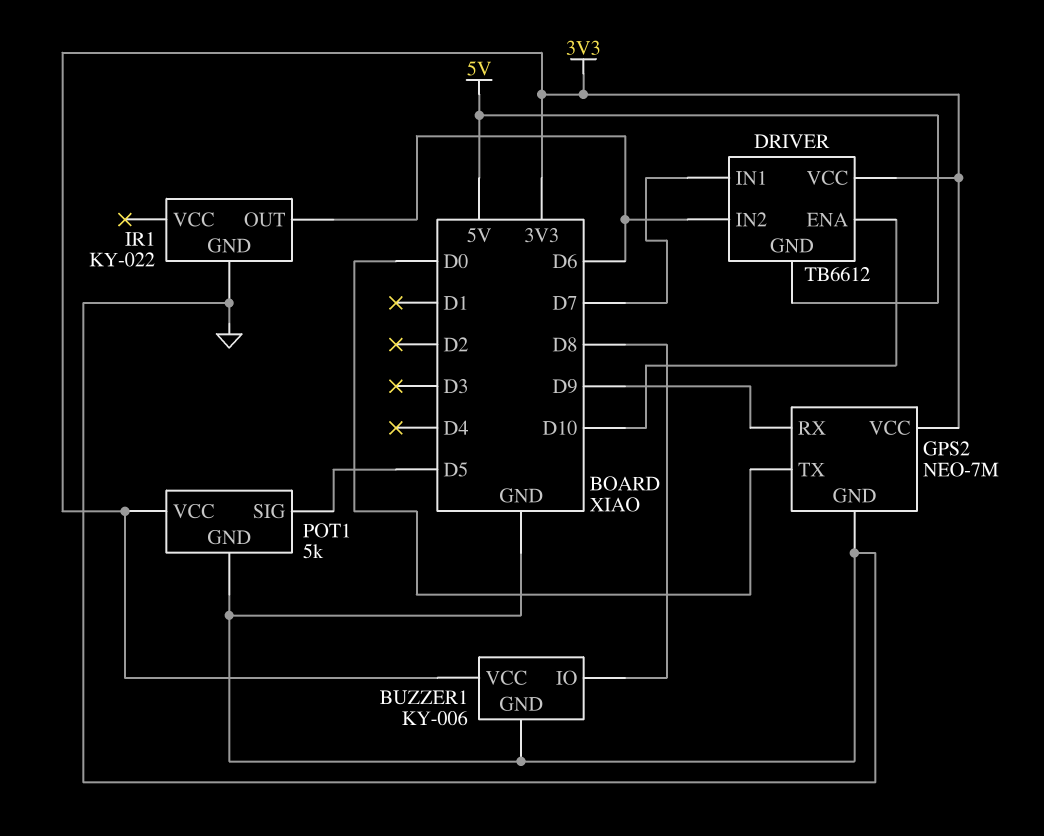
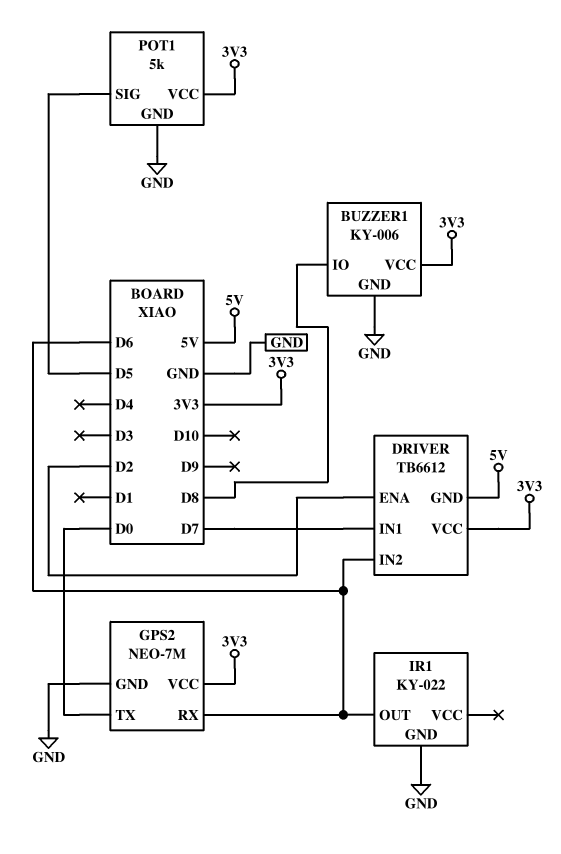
DRIVER pin ENA: D10 -> D2
GPS2 pin RX: D9 -> D6

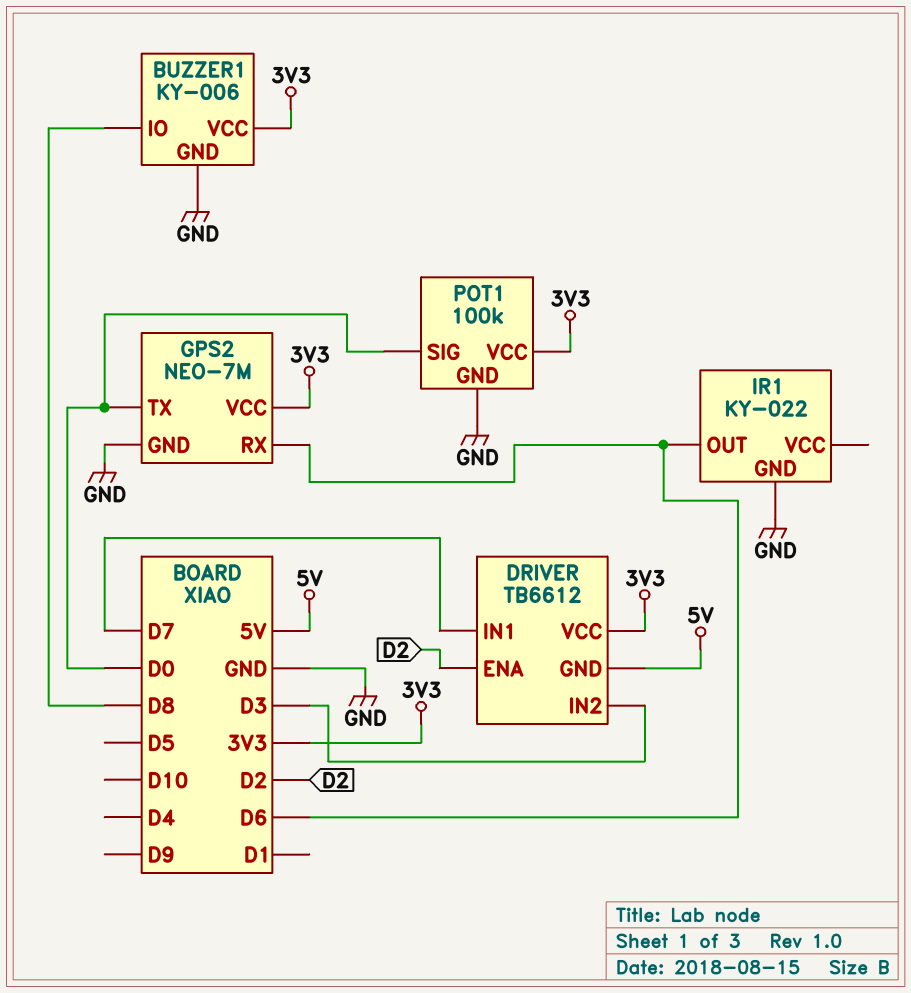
DRIVER pin IN2: D6 -> D3
POT1: 5k -> 100k
POT1 pin SIG: D5 -> D0

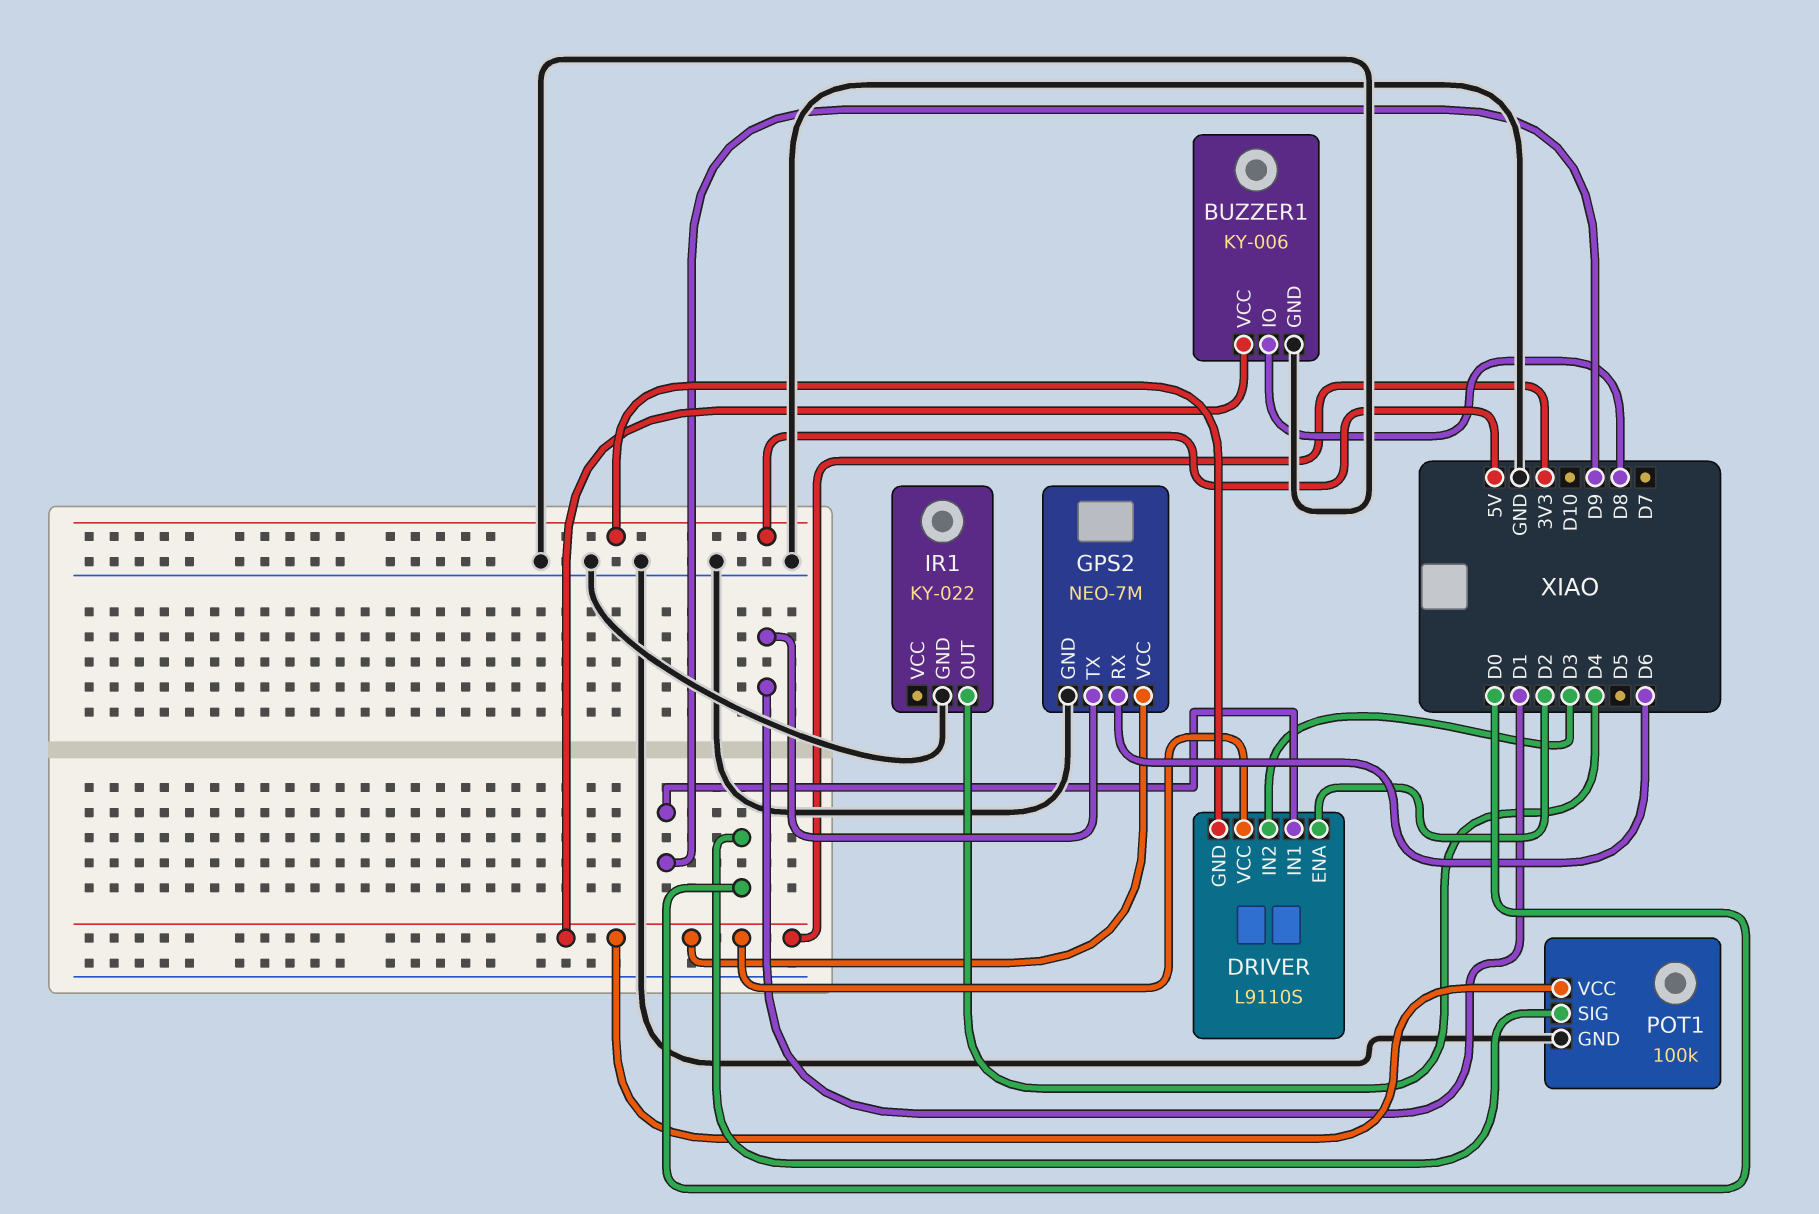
DRIVER: TB6612 -> L9110S
DRIVER pin IN1: D7 -> D9
GPS2 pin TX: D0 -> D1
IR1 pin OUT: D6 -> D4

